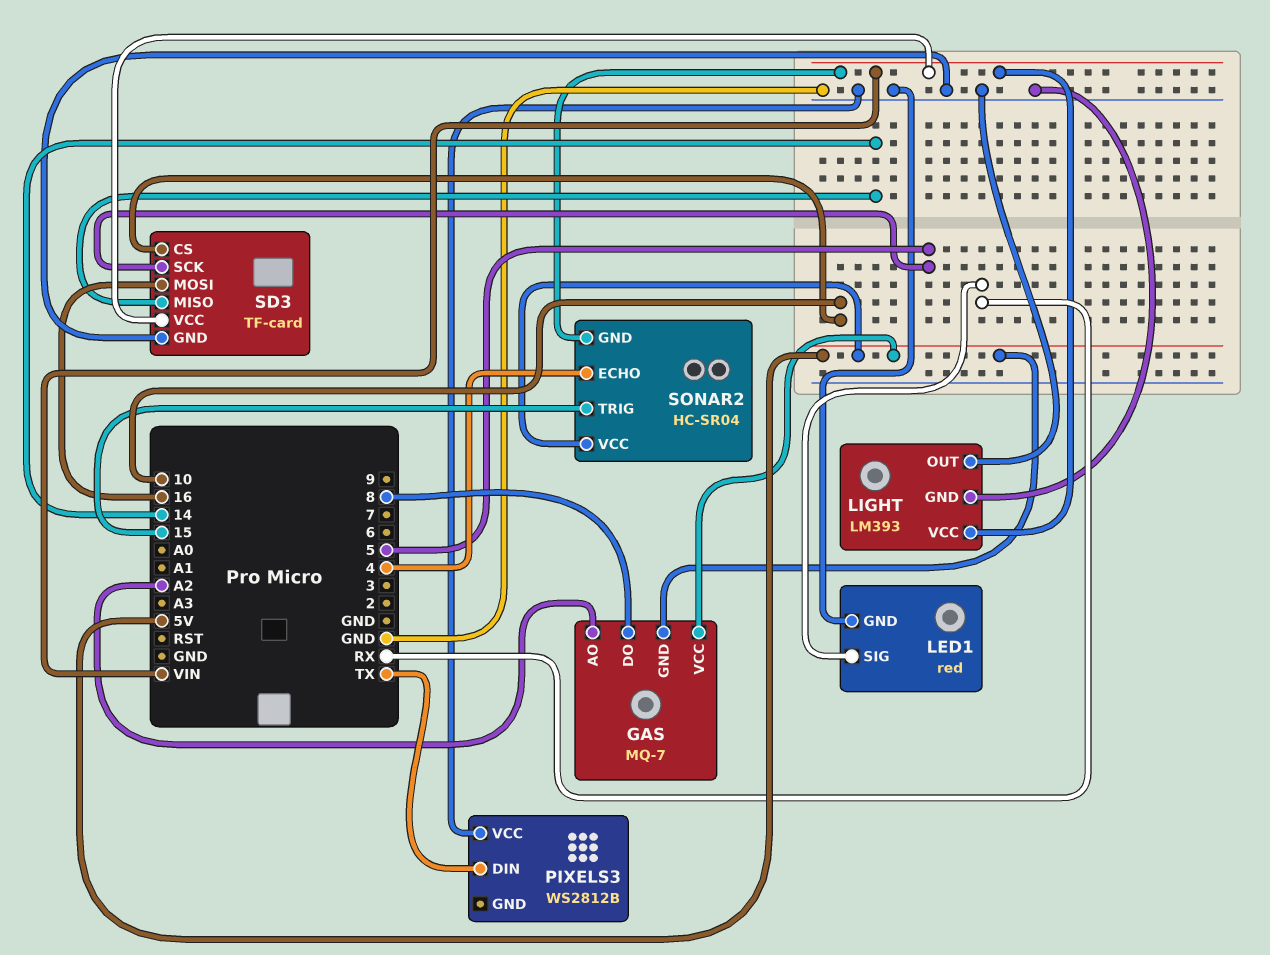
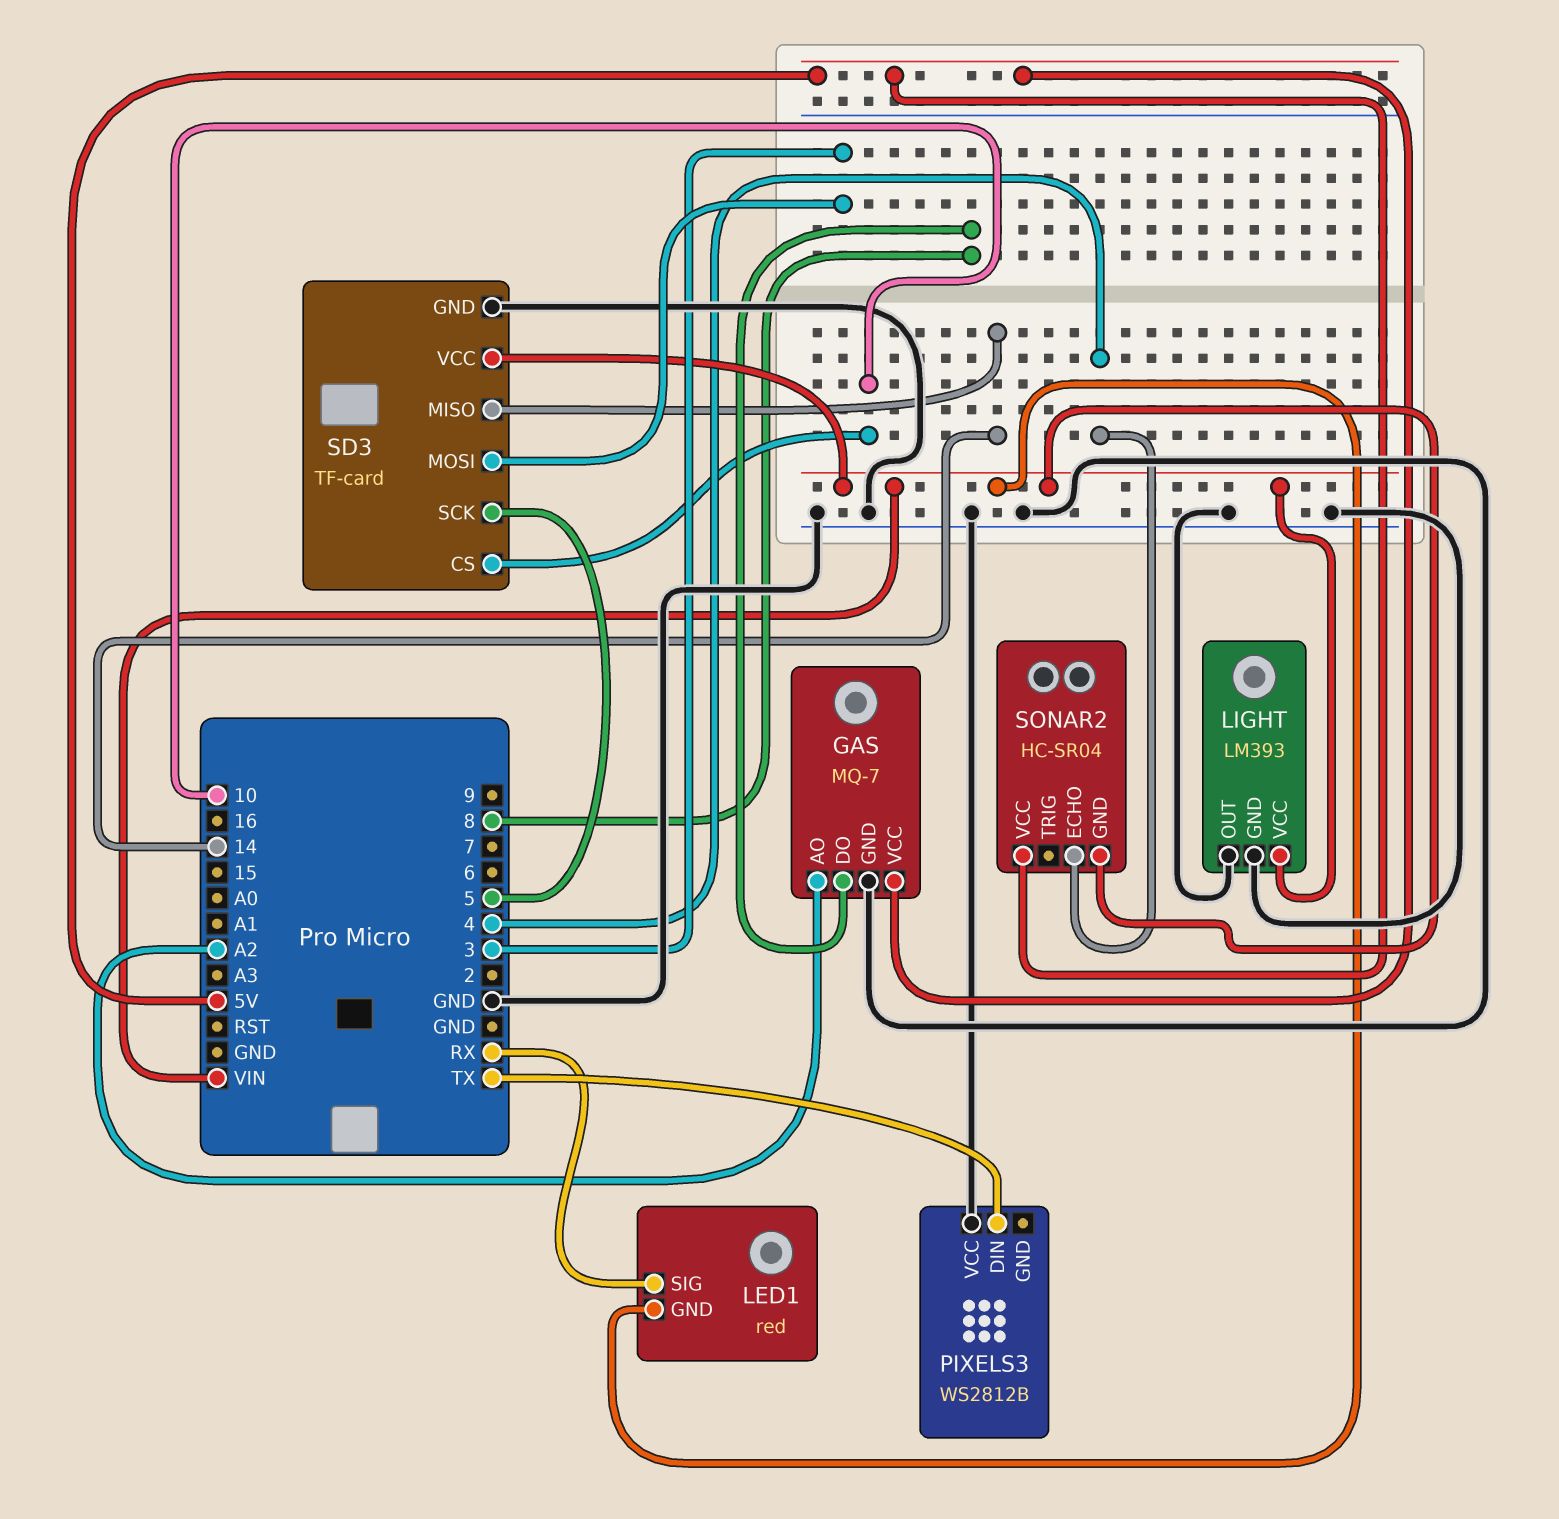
GAS pin GND: 5V -> GND
LED1 pin GND: GND -> VIN
SD3 pin MOSI: 16 -> 3
SONAR2 pin TRIG: 15 -> none

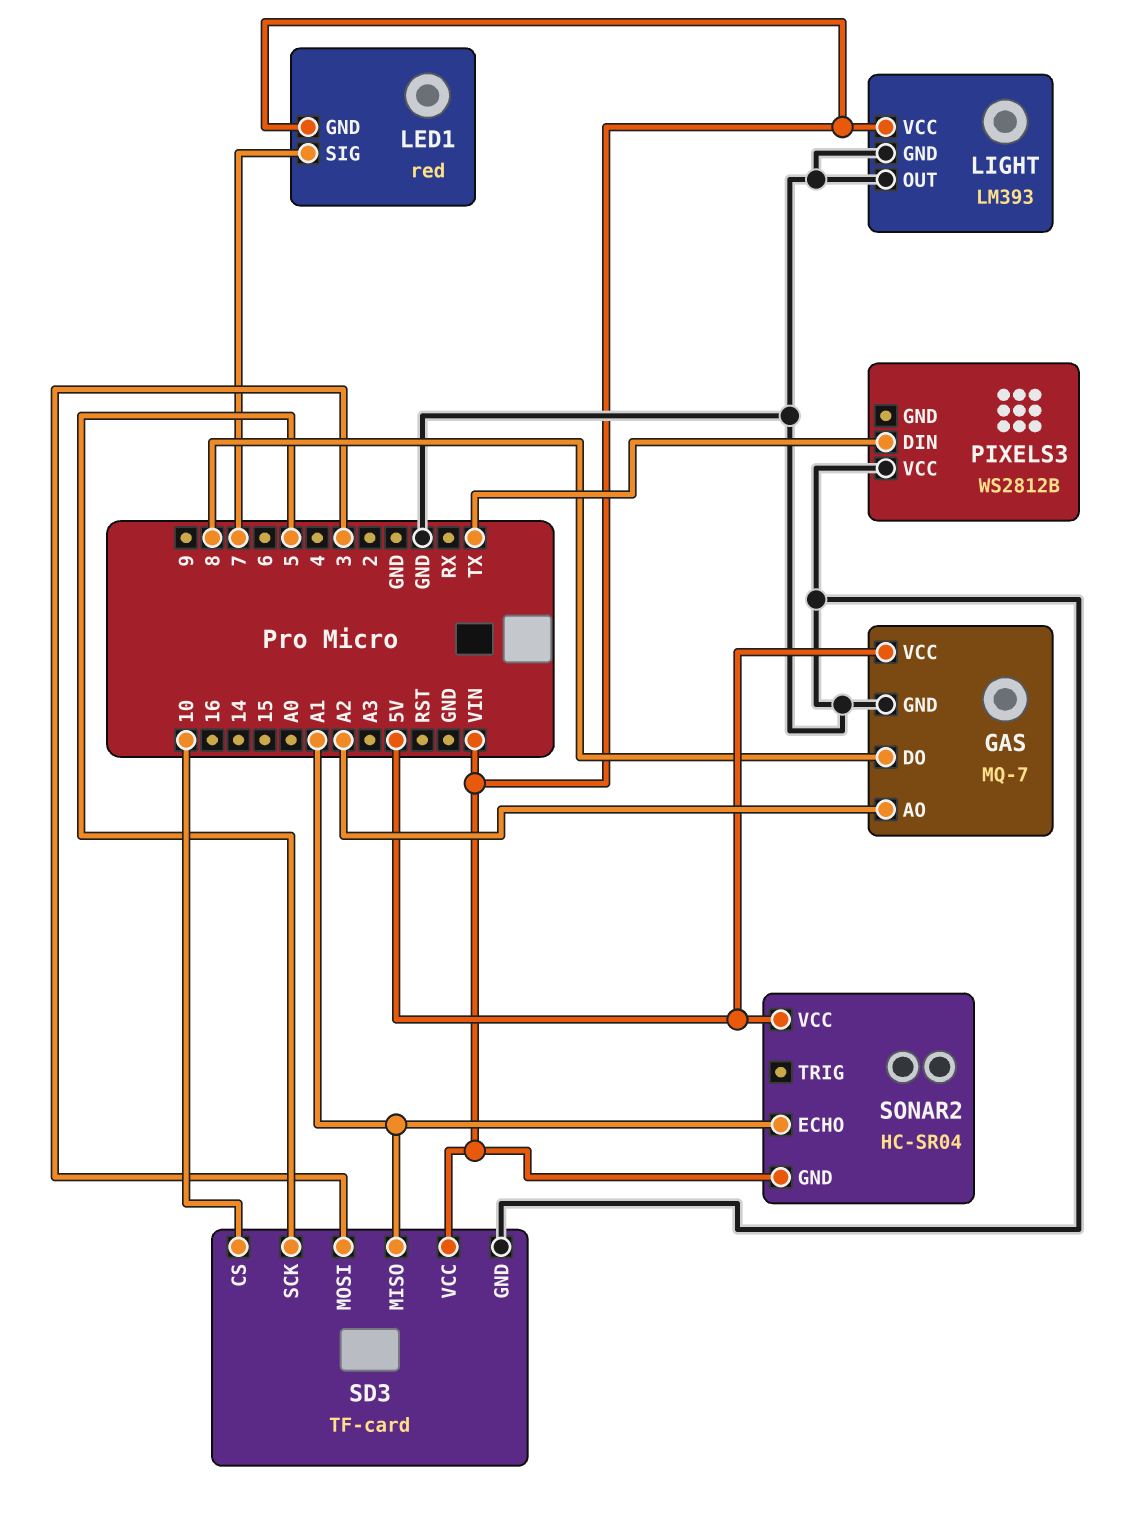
LED1 pin SIG: RX -> 7
SD3 pin MISO: 14 -> A1
SONAR2 pin ECHO: 4 -> A1

